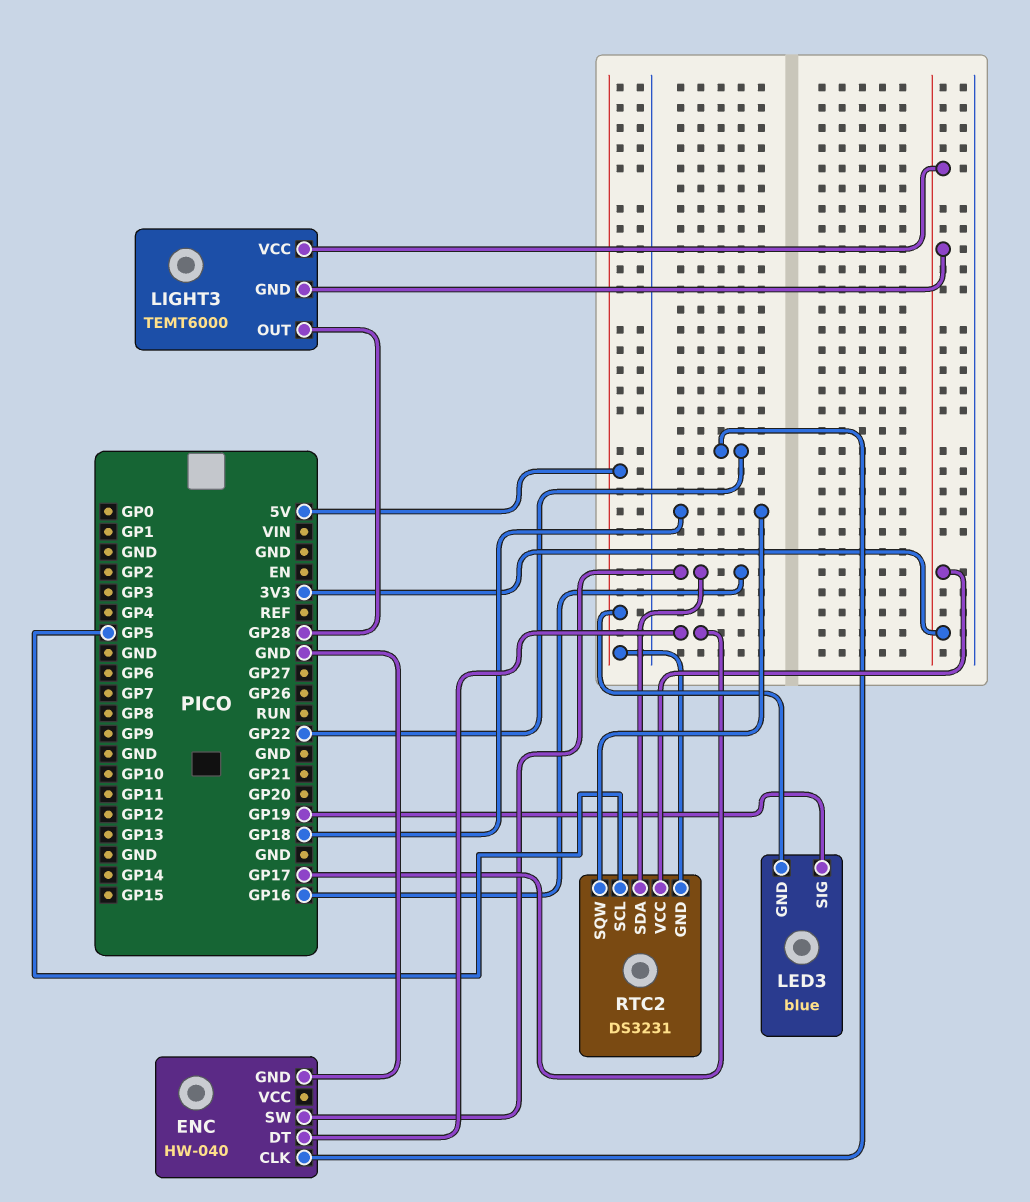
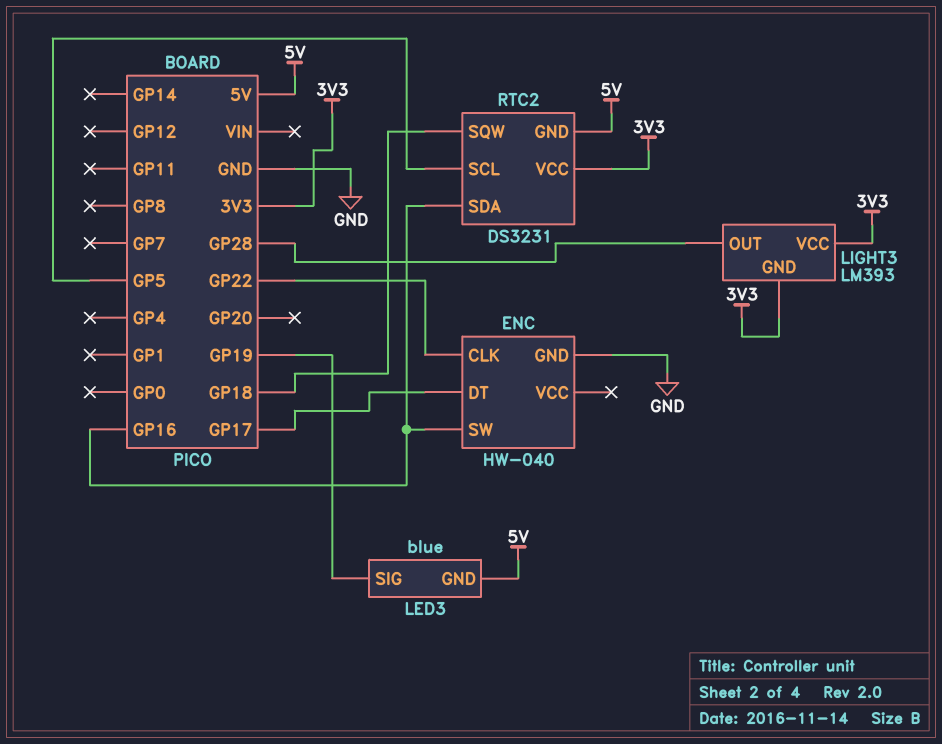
LIGHT3: TEMT6000 -> LM393

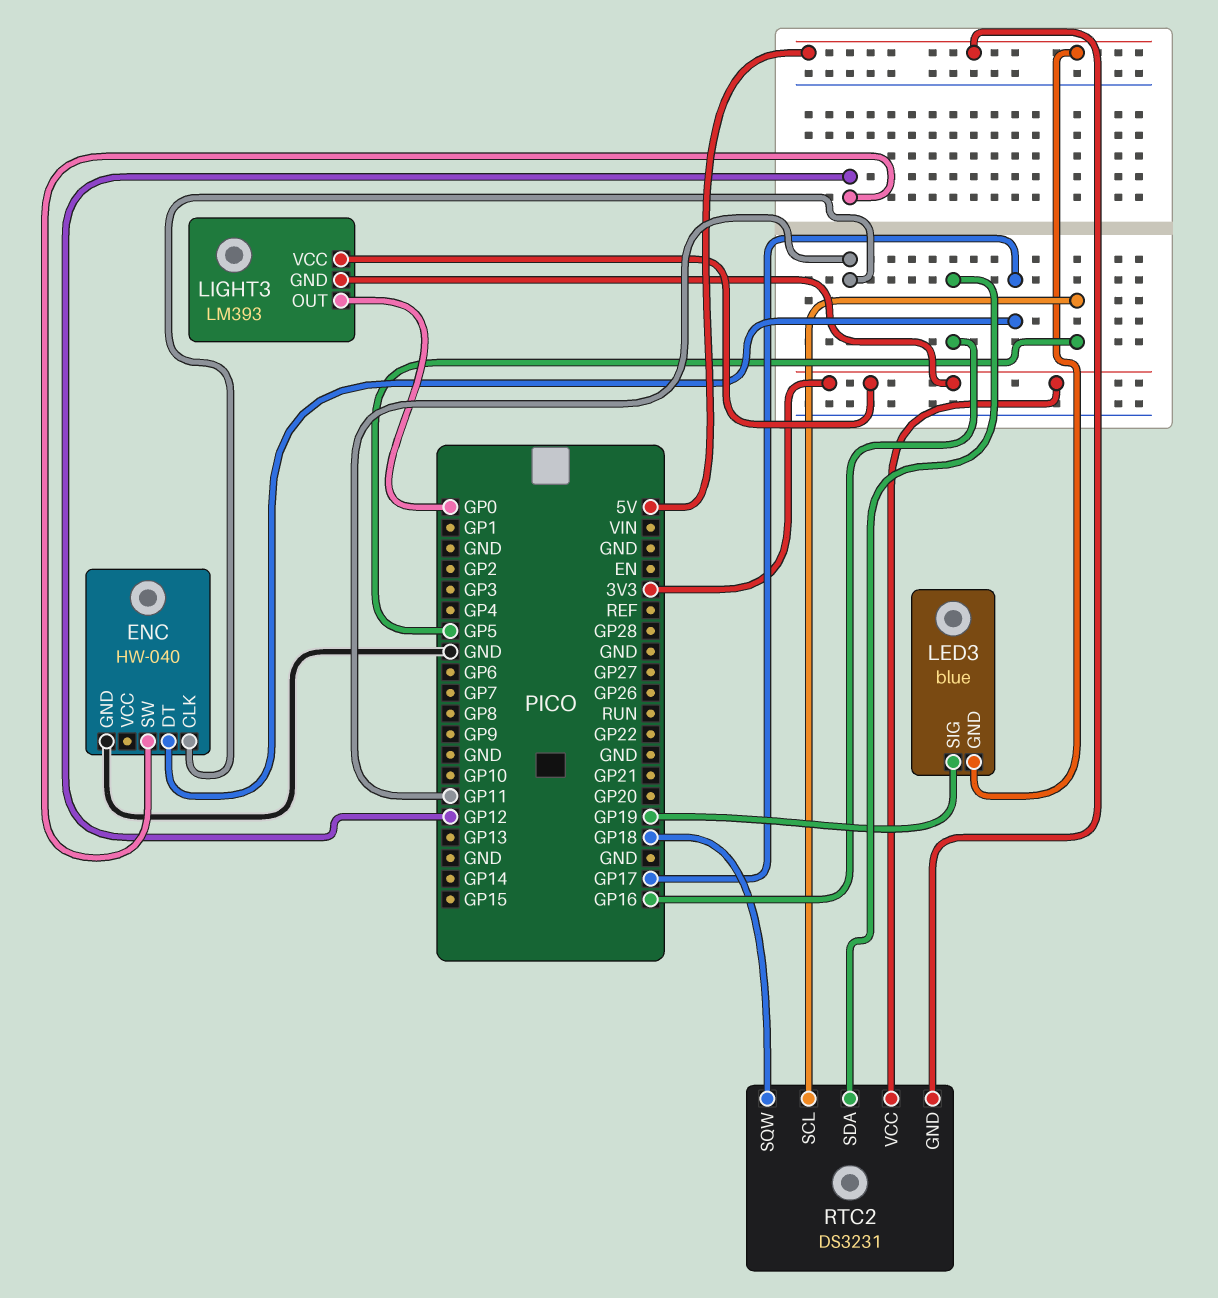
ENC pin CLK: GP22 -> GP11
ENC pin SW: GP16 -> GP12
LIGHT3 pin OUT: GP28 -> GP0

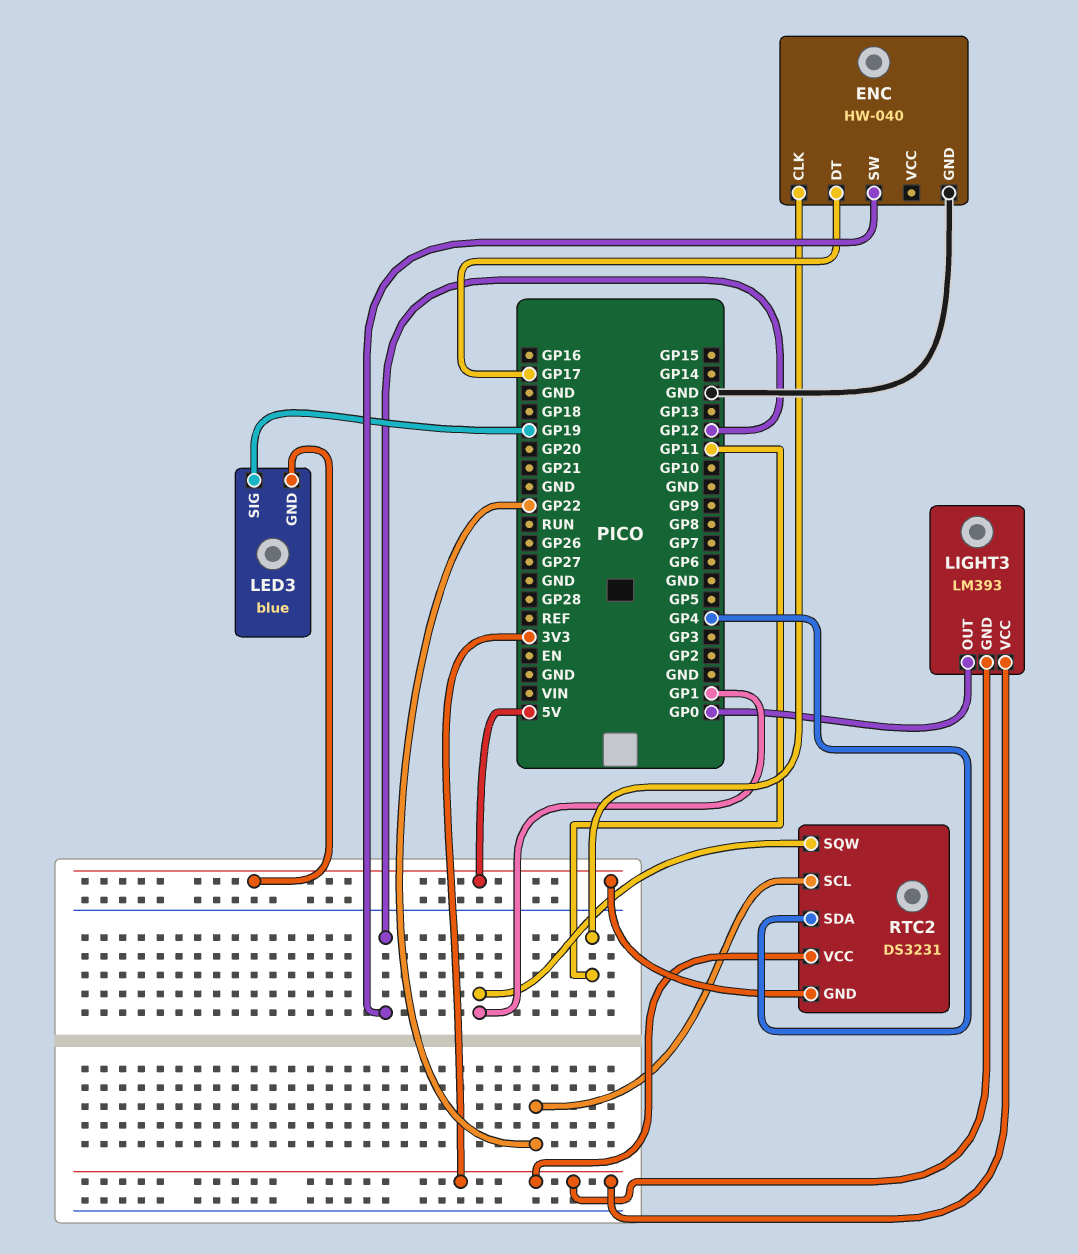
RTC2 pin SCL: GP5 -> GP22
RTC2 pin SDA: GP16 -> GP4
RTC2 pin SQW: GP18 -> GP1

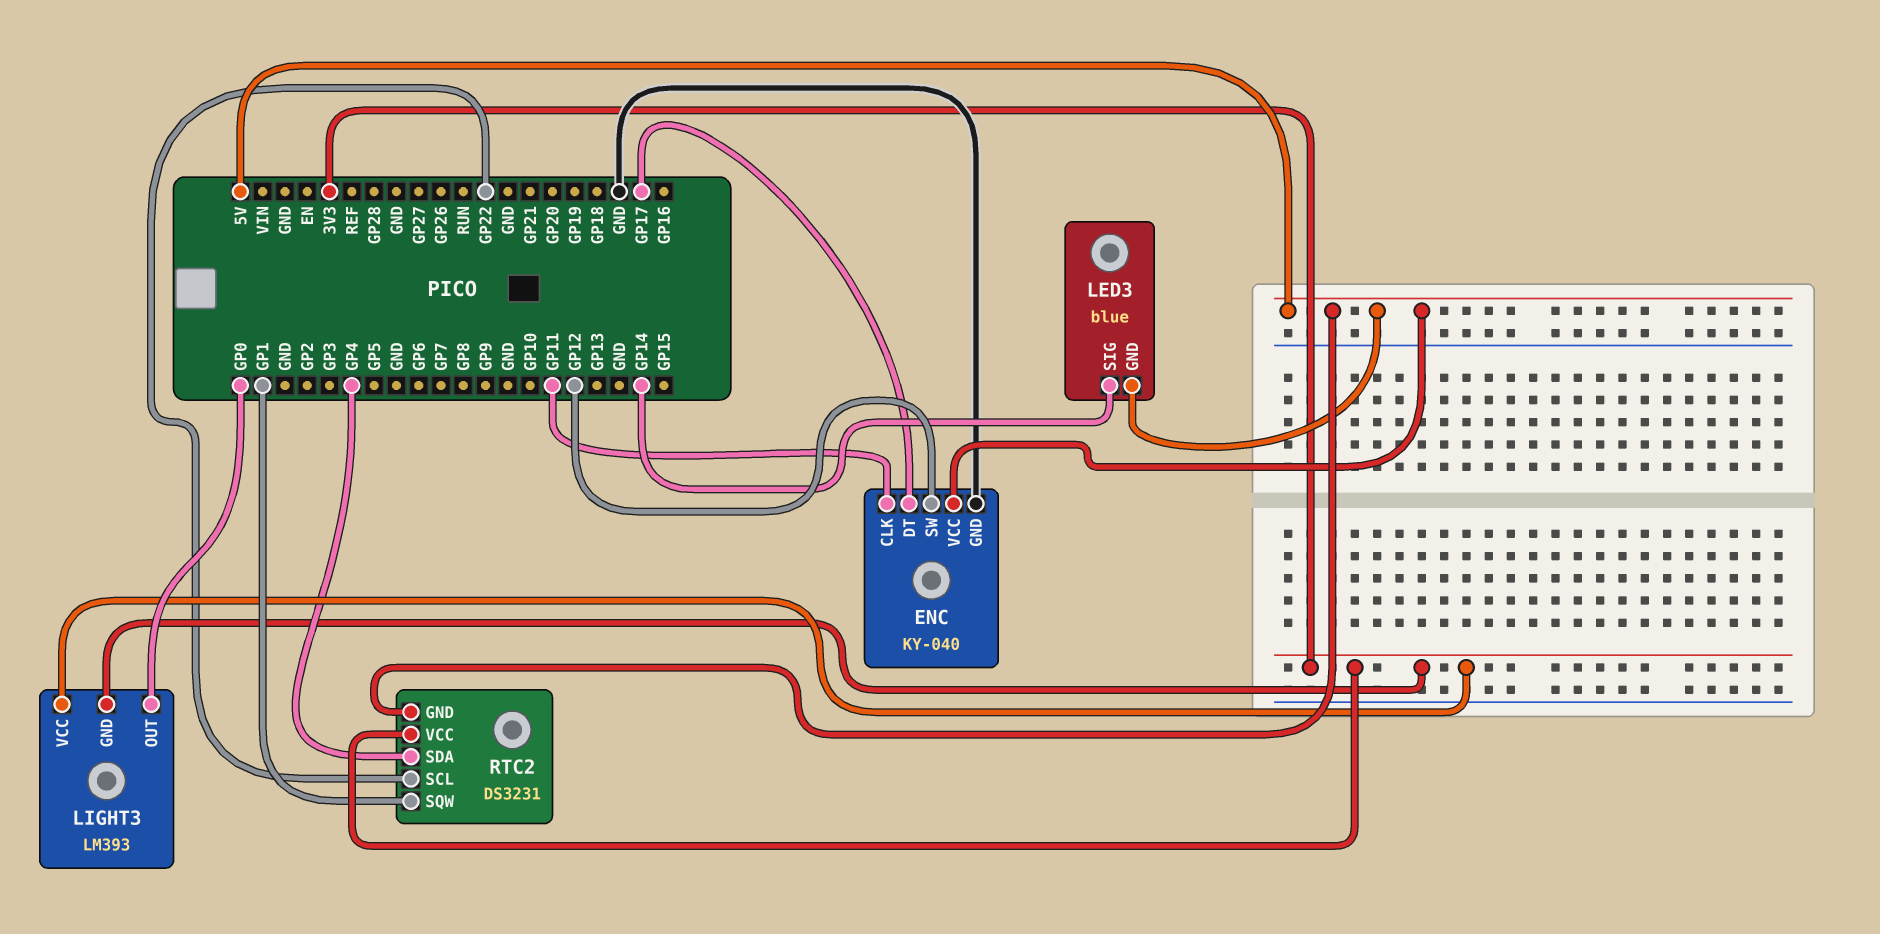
ENC: HW-040 -> KY-040
ENC pin VCC: none -> 5V
LED3 pin SIG: GP19 -> GP14

